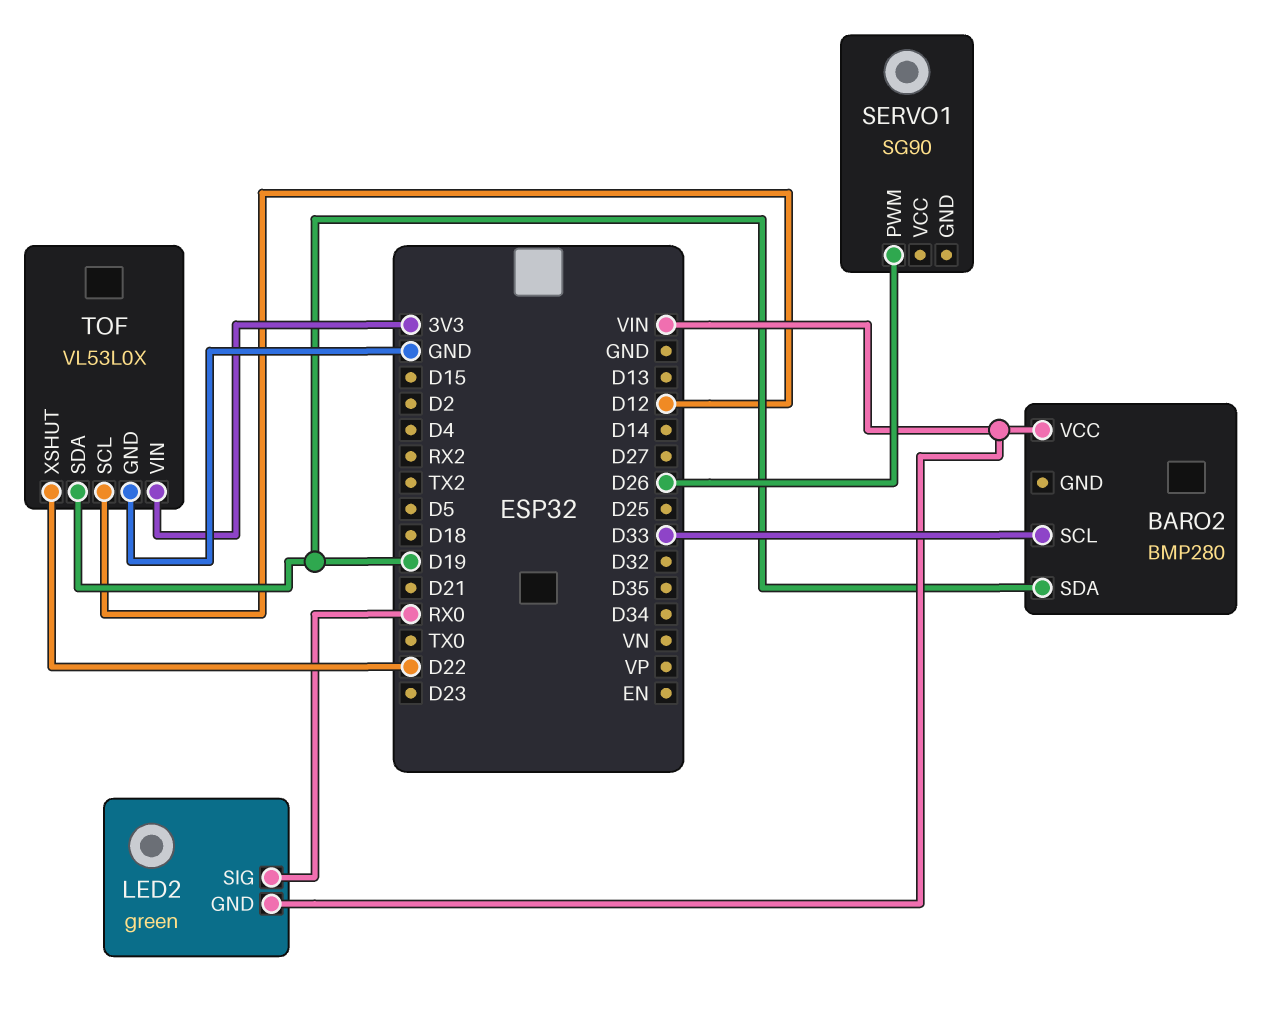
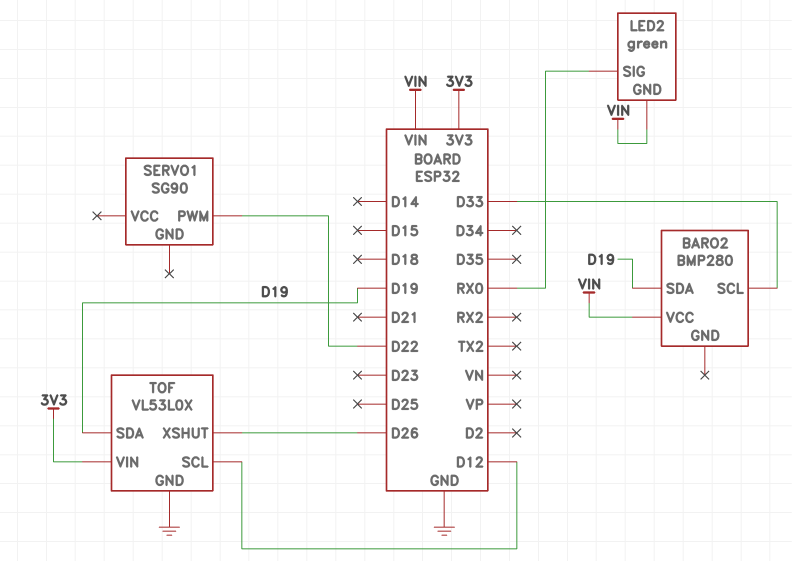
SERVO1 pin PWM: D26 -> D22
TOF pin XSHUT: D22 -> D26

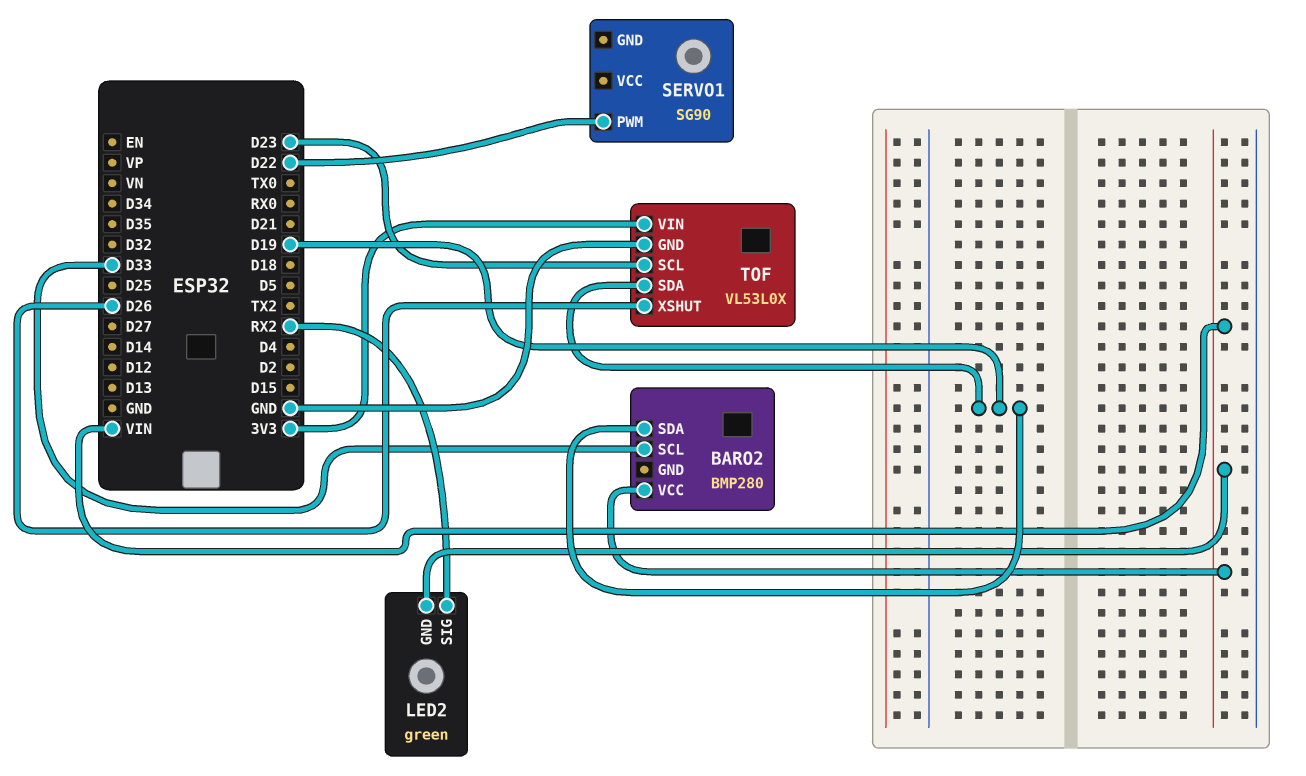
LED2 pin SIG: RX0 -> RX2
TOF pin SCL: D12 -> D23

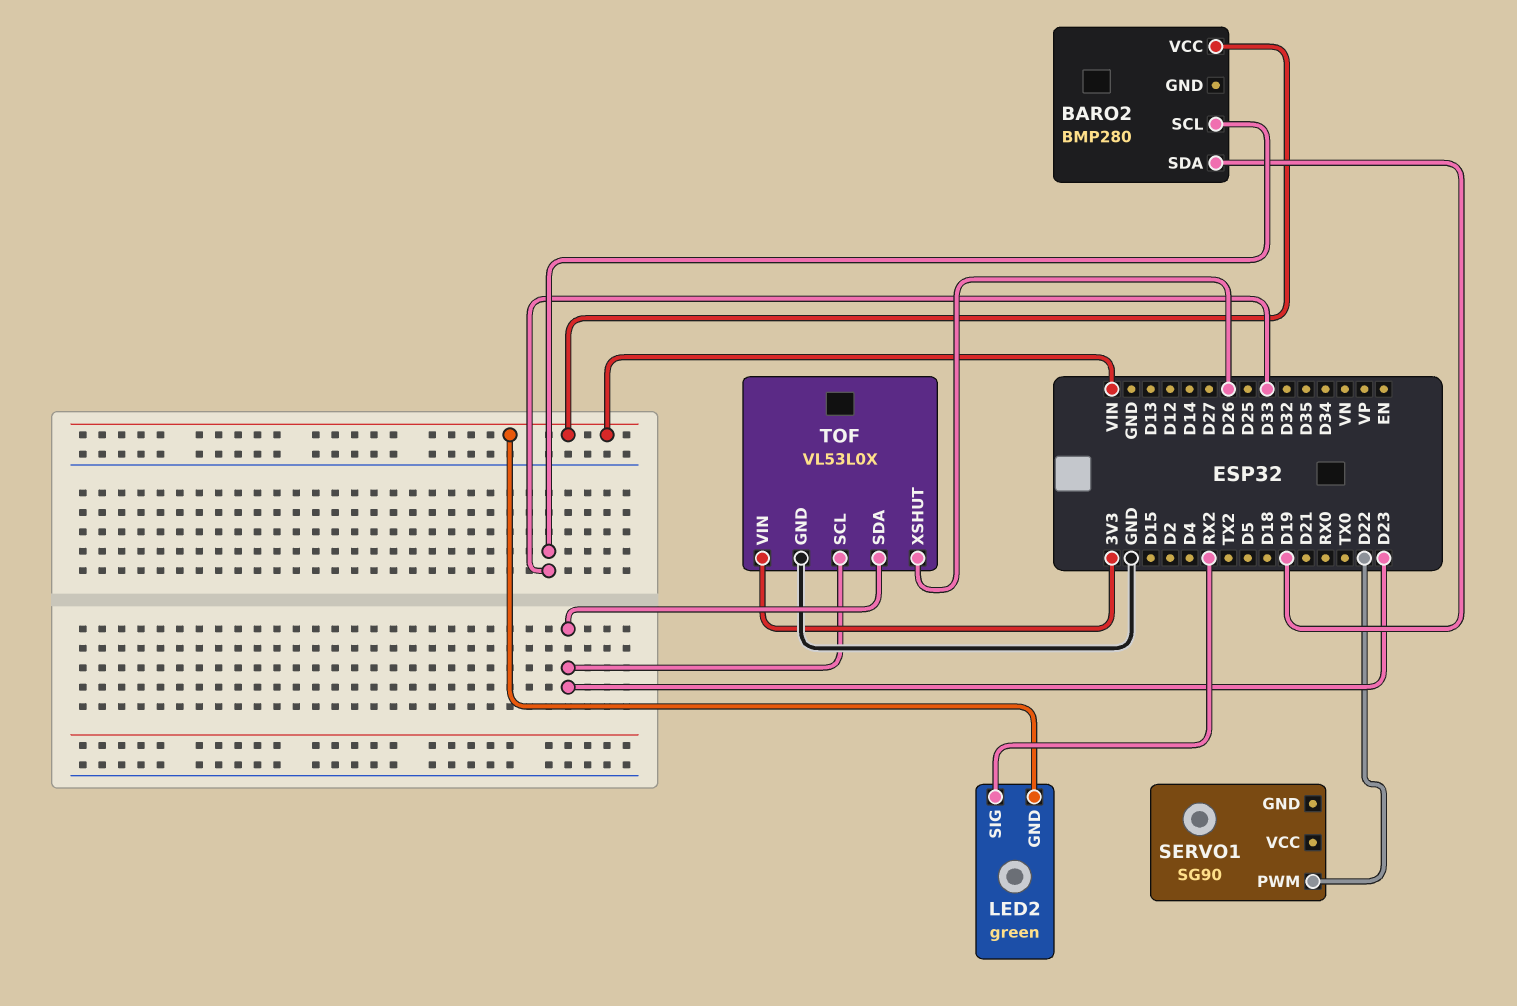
TOF pin SDA: D19 -> D23

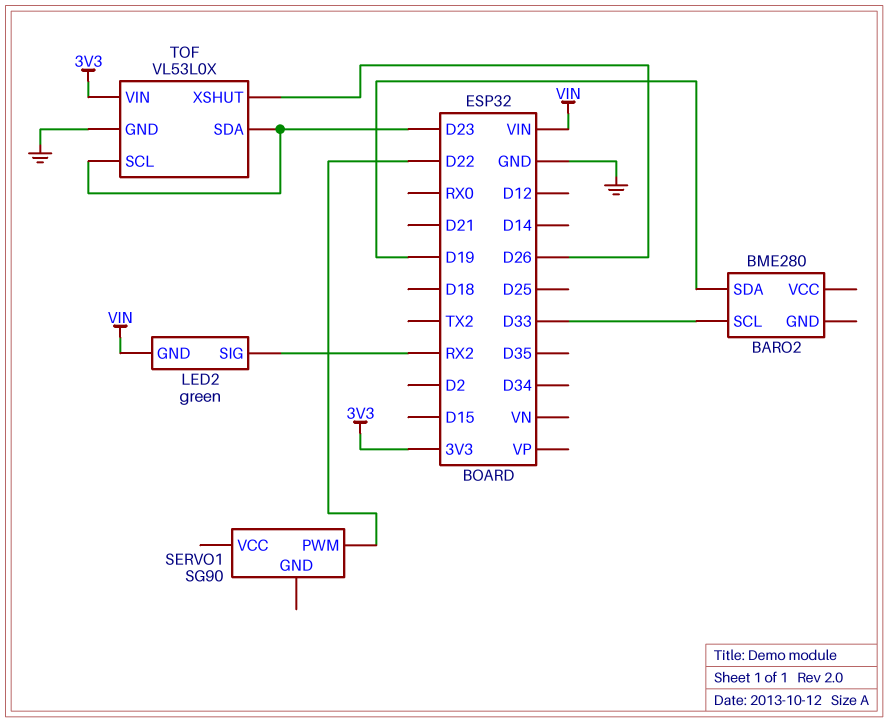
BARO2: BMP280 -> BME280
BARO2 pin VCC: VIN -> none

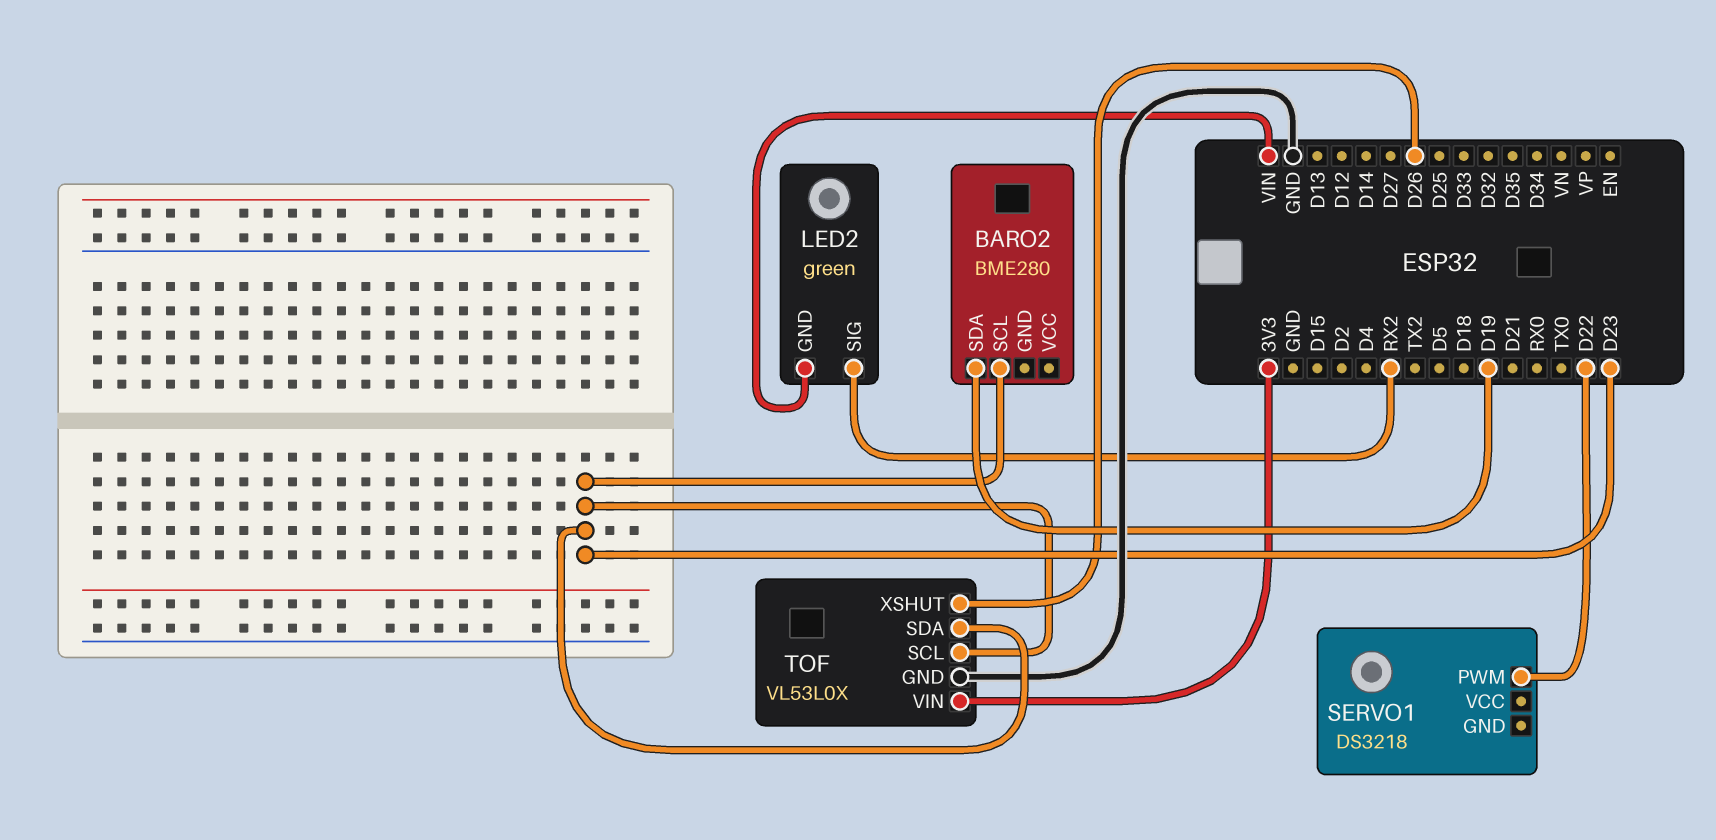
BARO2 pin SCL: D33 -> D23
SERVO1: SG90 -> DS3218

